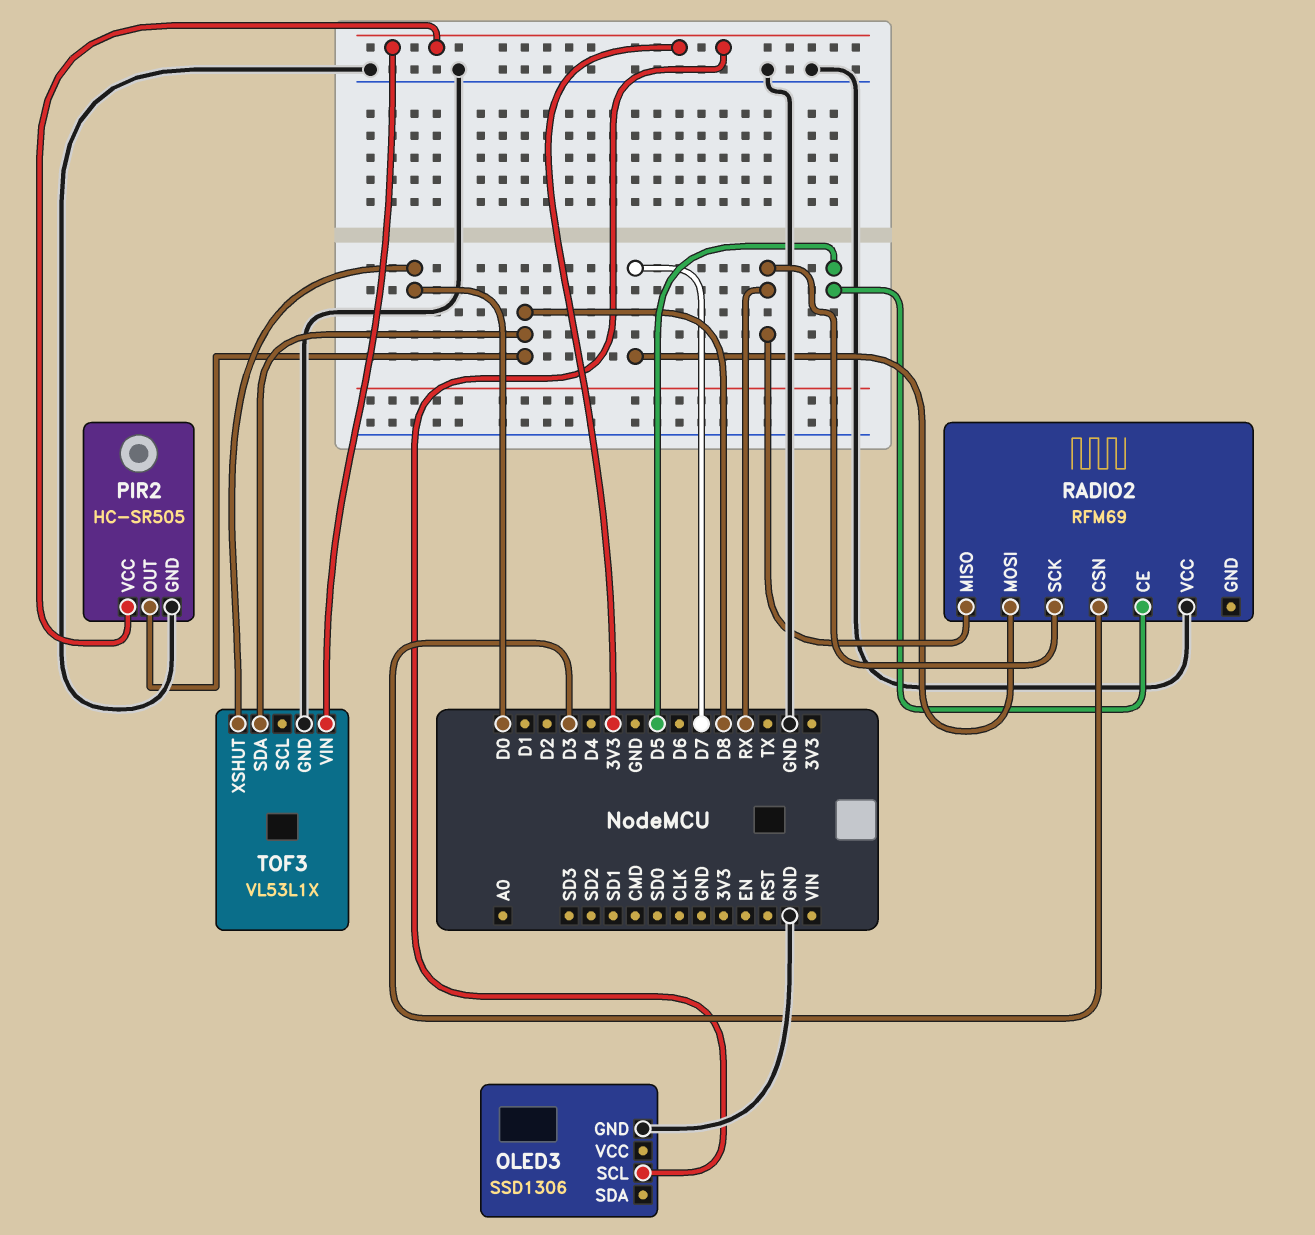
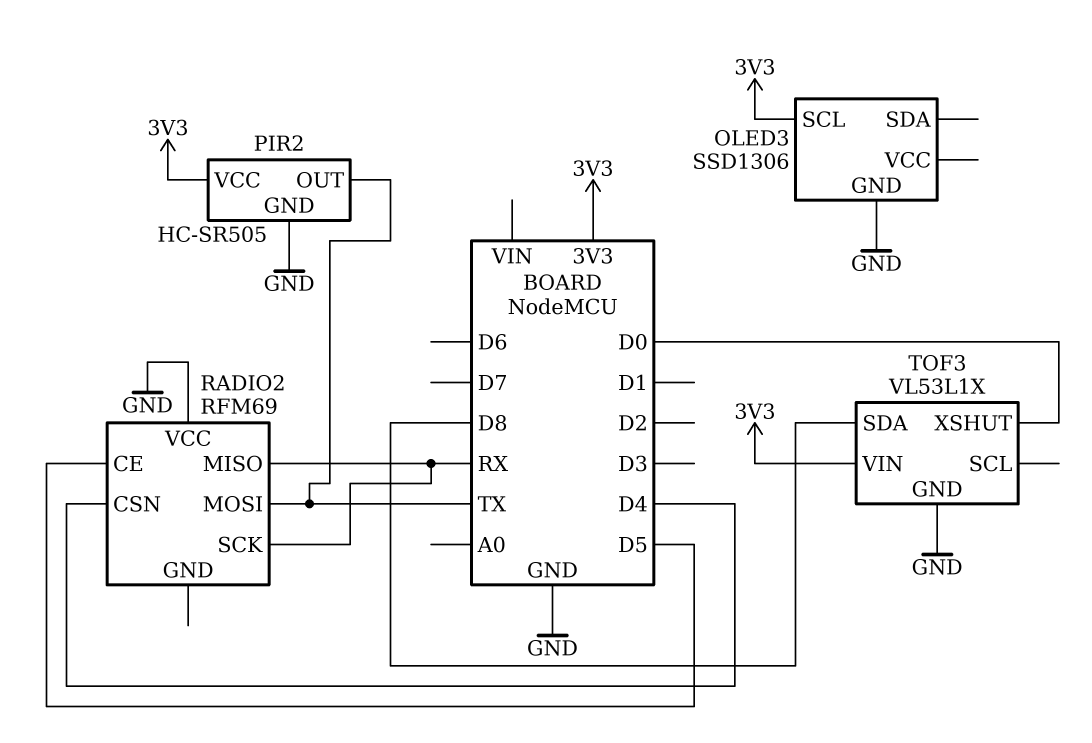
PIR2 pin OUT: D8 -> TX
RADIO2 pin CSN: D3 -> D4
RADIO2 pin MOSI: D7 -> TX

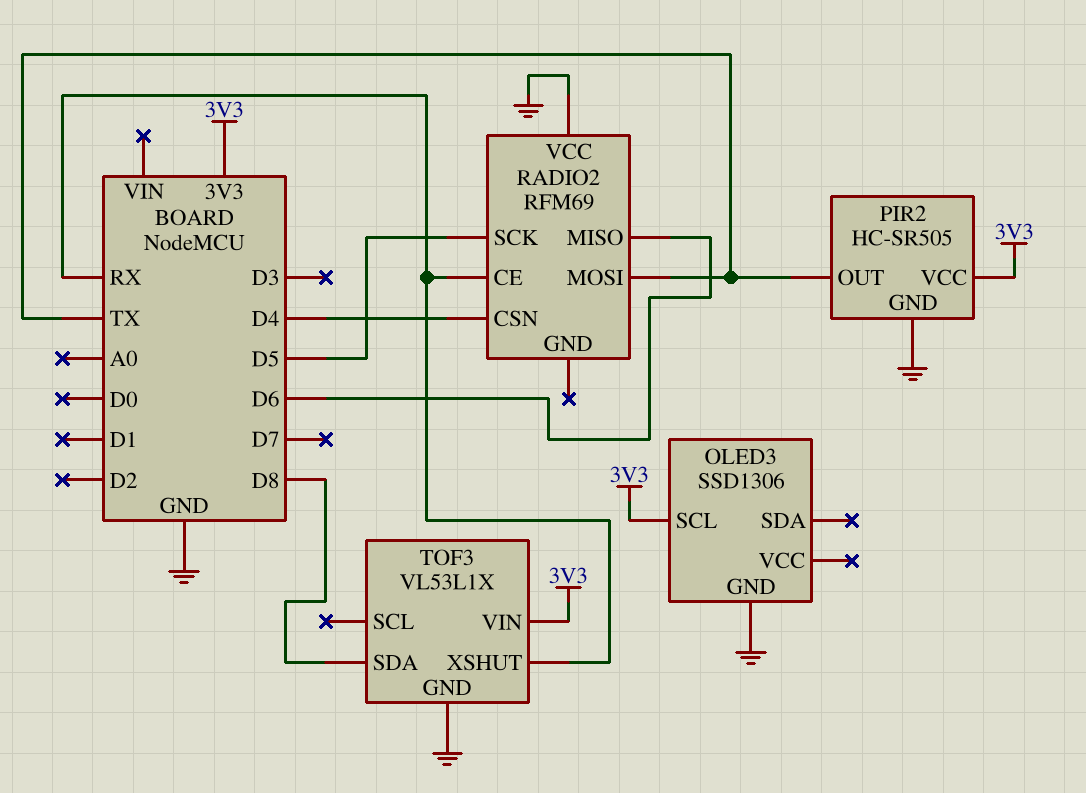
RADIO2 pin CE: D5 -> RX
RADIO2 pin MISO: RX -> D6
RADIO2 pin SCK: RX -> D5
TOF3 pin XSHUT: D0 -> RX

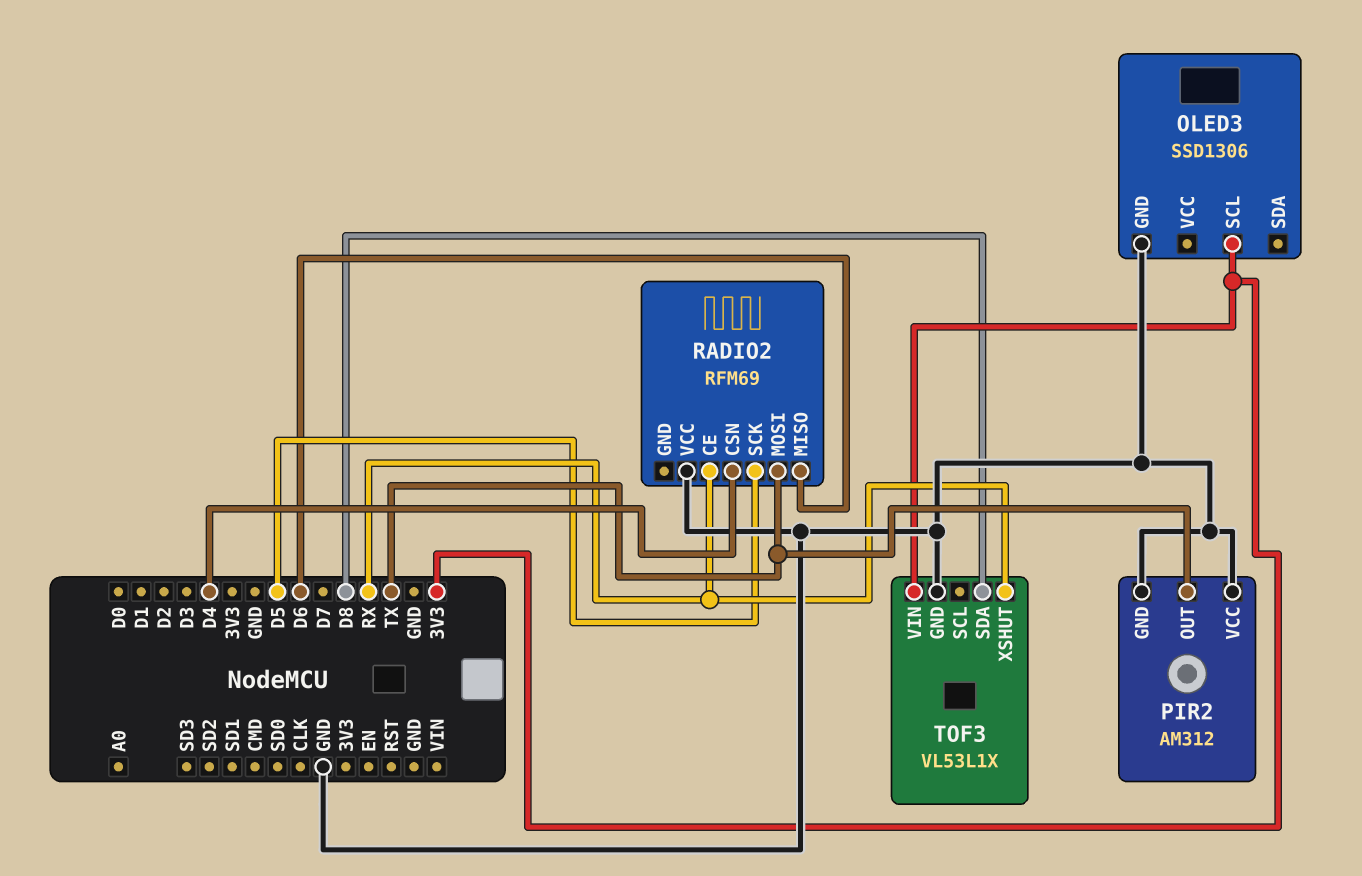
PIR2: HC-SR505 -> AM312
PIR2 pin VCC: 3V3 -> GND

